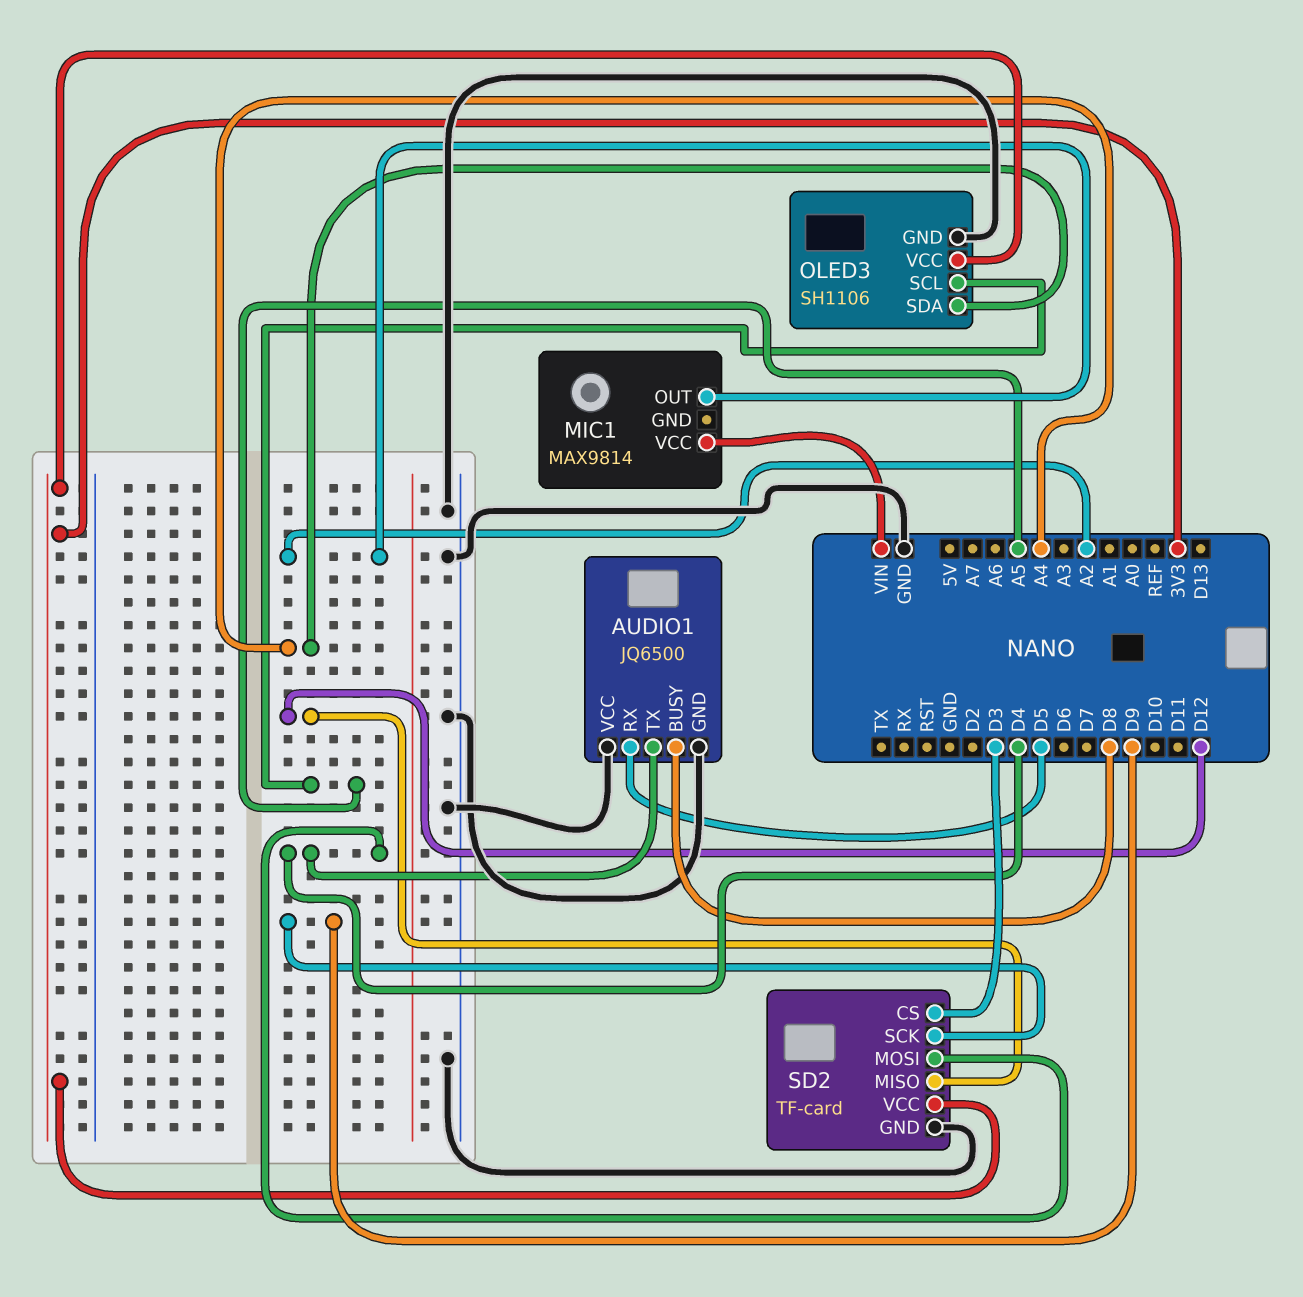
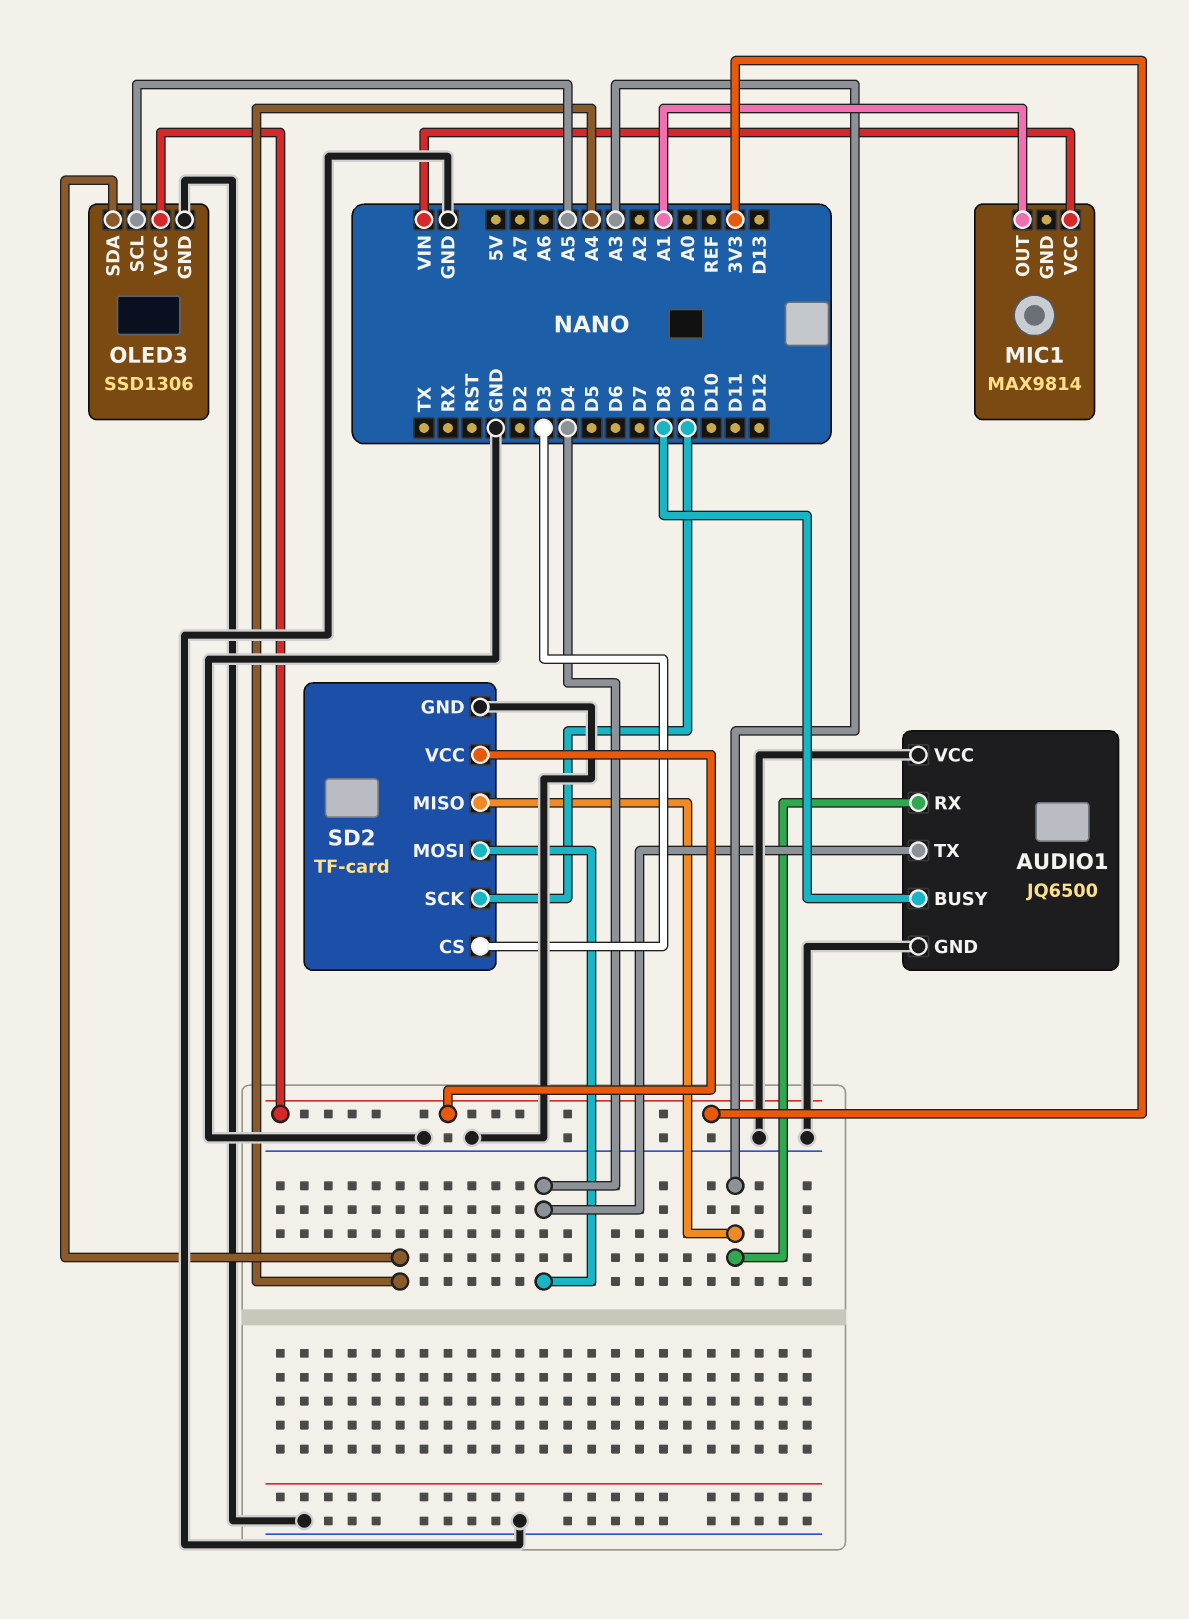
AUDIO1 pin RX: D5 -> A3
MIC1 pin OUT: A2 -> A1
OLED3: SH1106 -> SSD1306
SD2 pin MISO: D12 -> A3

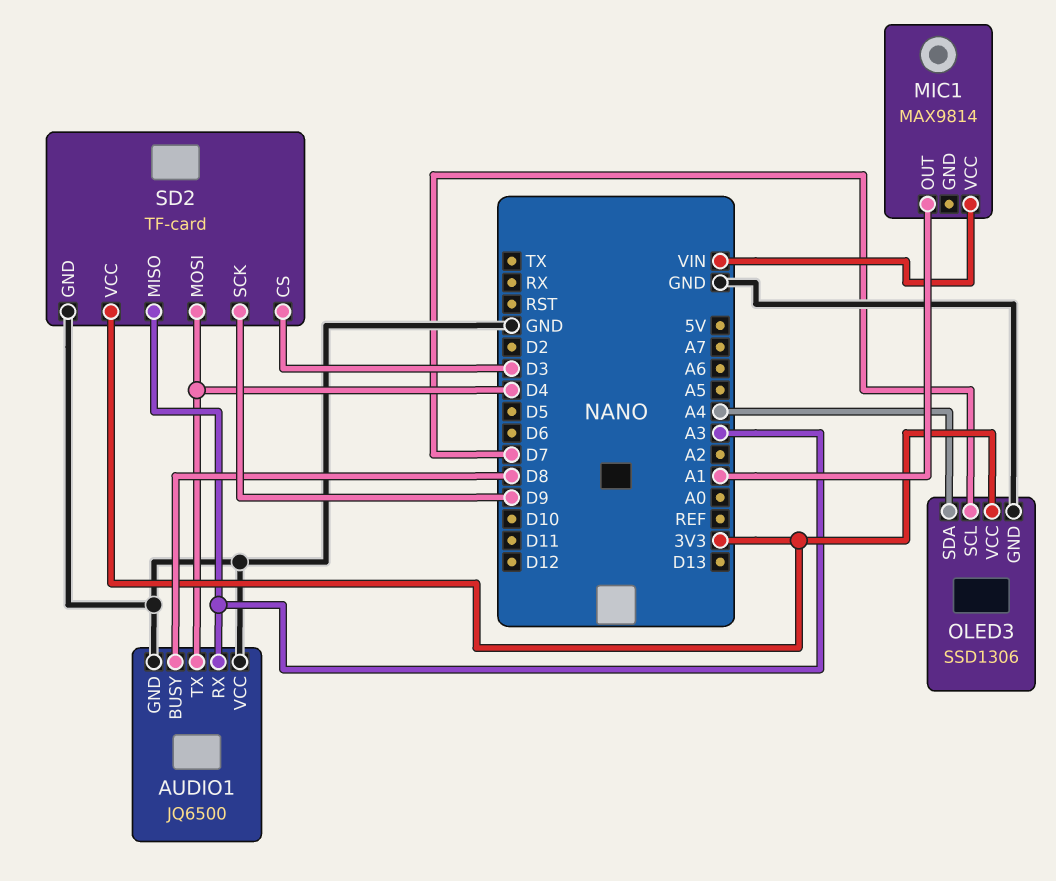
OLED3 pin SCL: A5 -> D7

